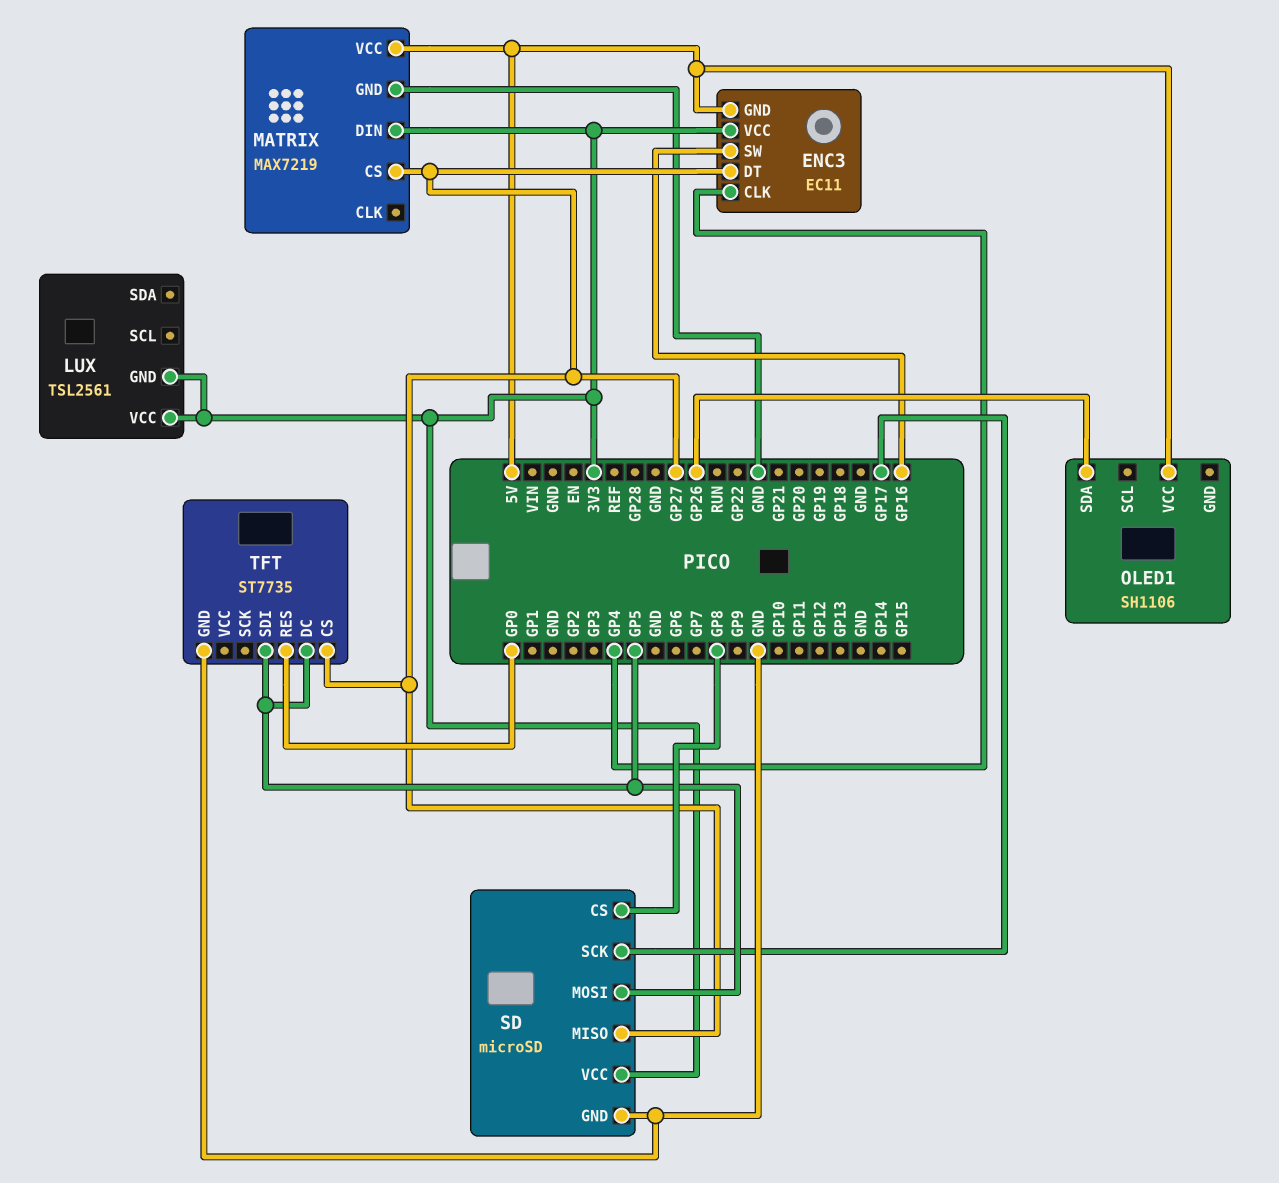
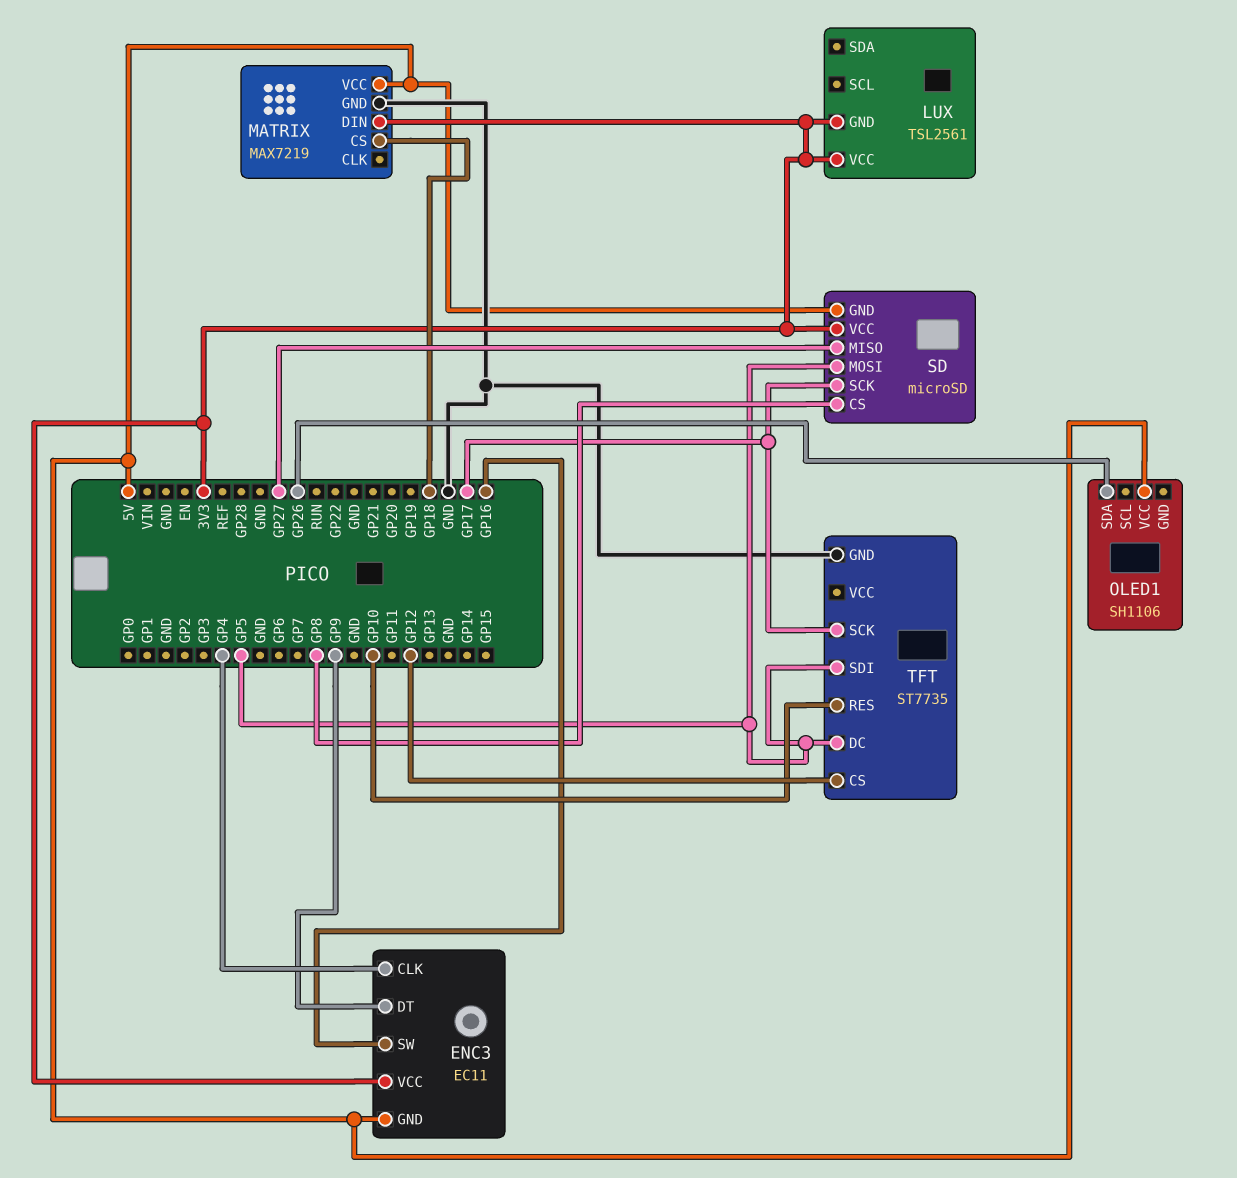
ENC3 pin DT: GP27 -> GP9
MATRIX pin CS: GP27 -> GP18
SD pin GND: GND -> 5V
TFT pin CS: GP27 -> GP12
TFT pin RES: GP0 -> GP10
TFT pin SCK: none -> GP17

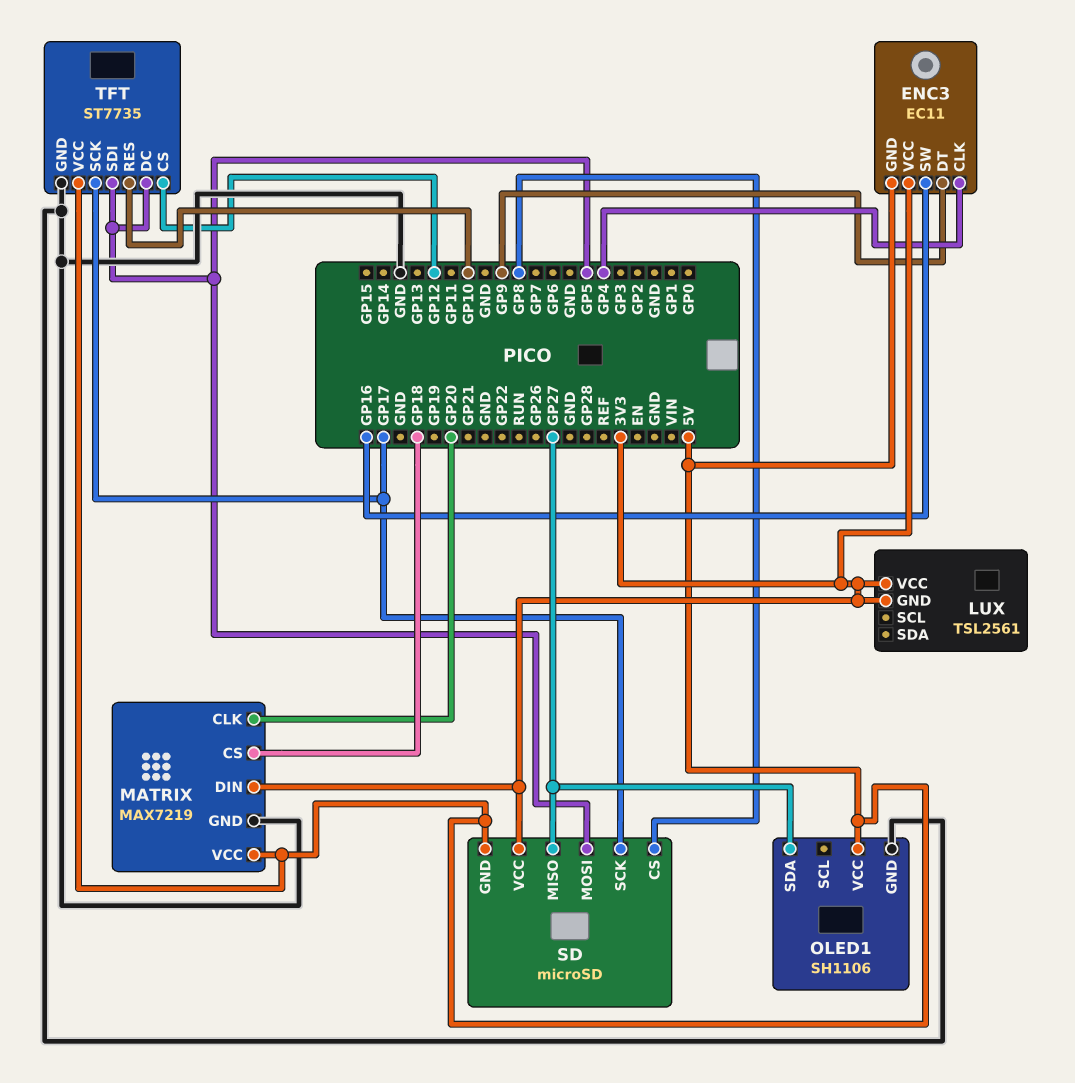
MATRIX pin CLK: none -> GP20
OLED1 pin GND: none -> GND
OLED1 pin SDA: GP26 -> GP27
TFT pin VCC: none -> 5V

